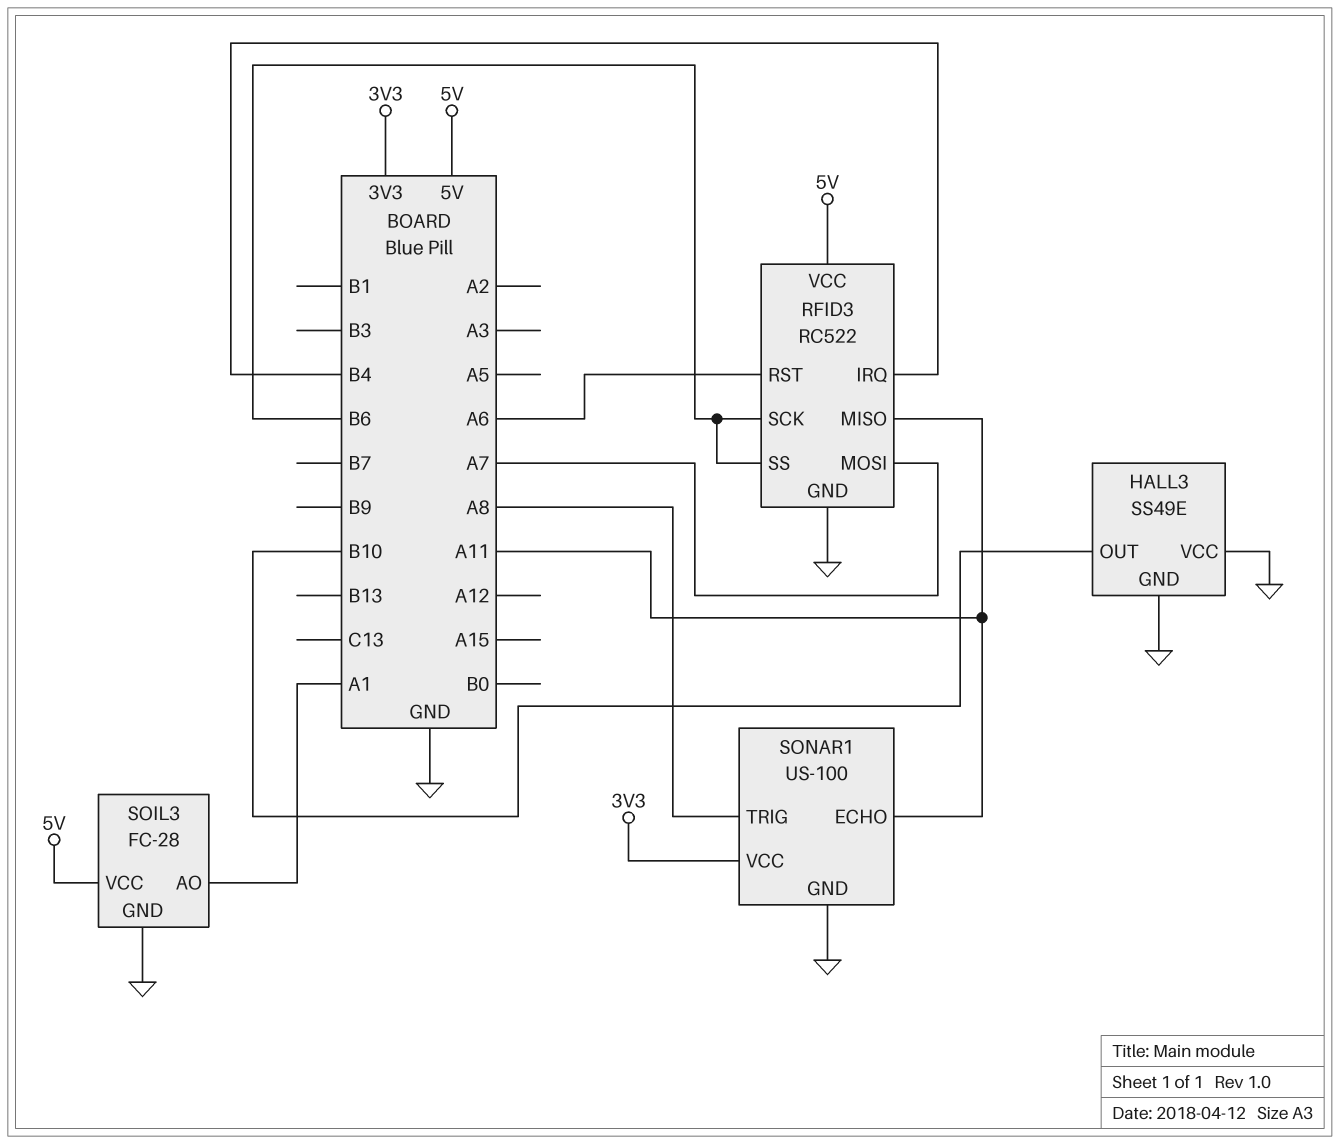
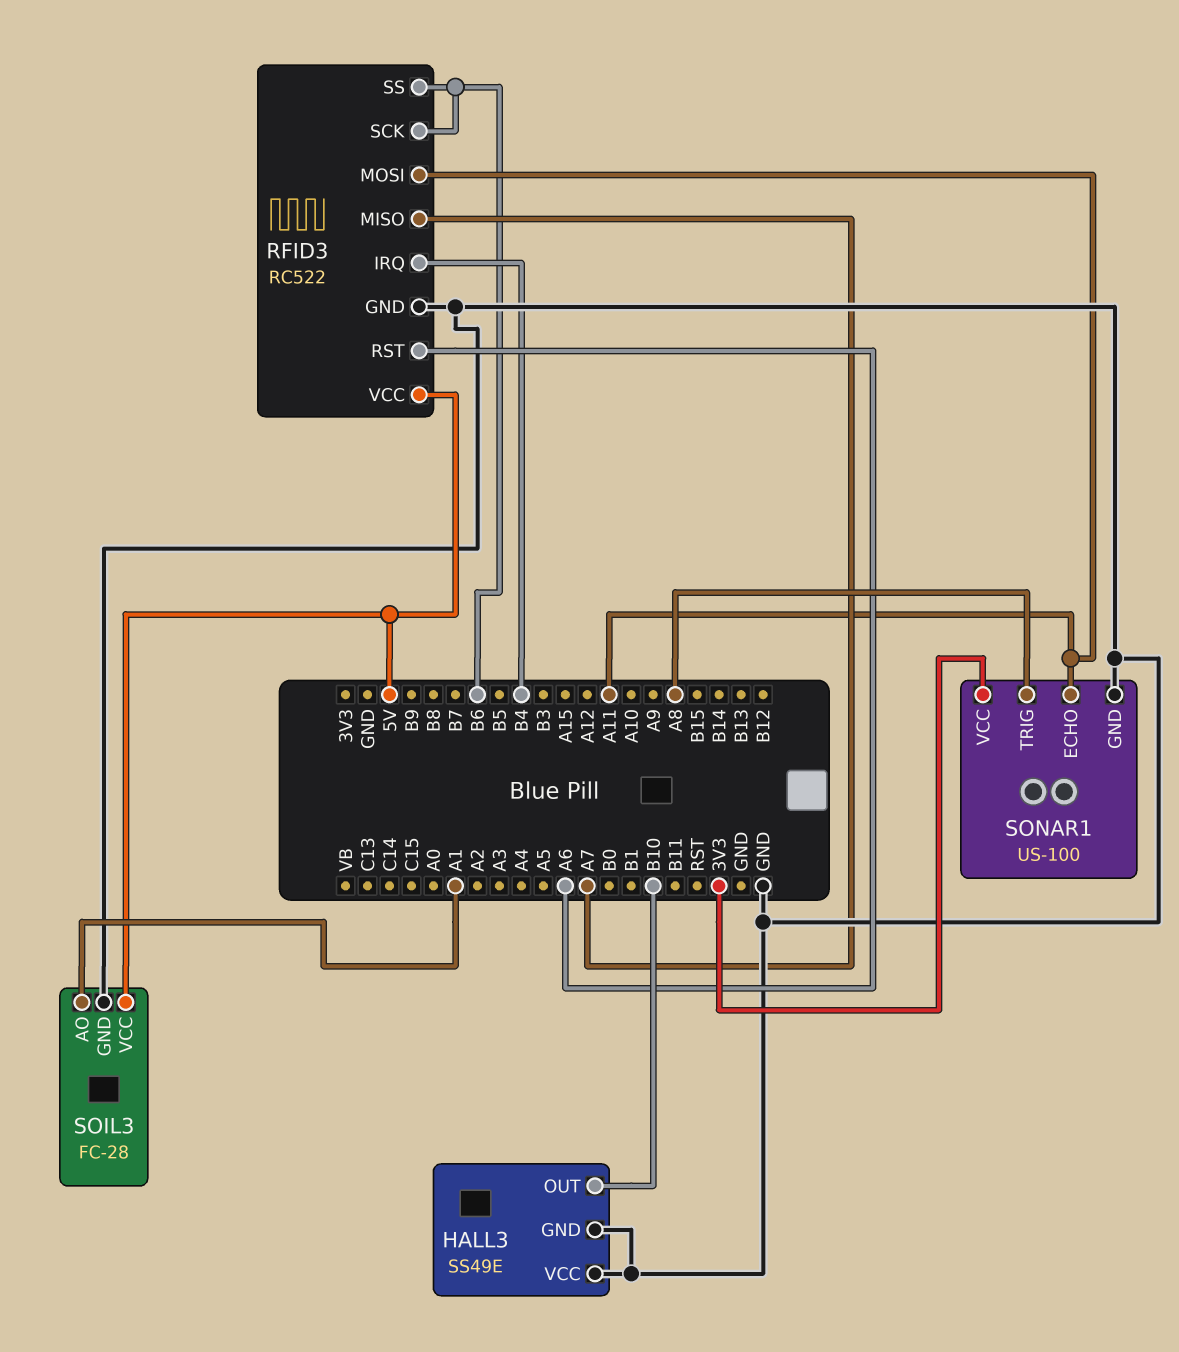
RFID3 pin MISO: A11 -> A7
RFID3 pin MOSI: A7 -> A11

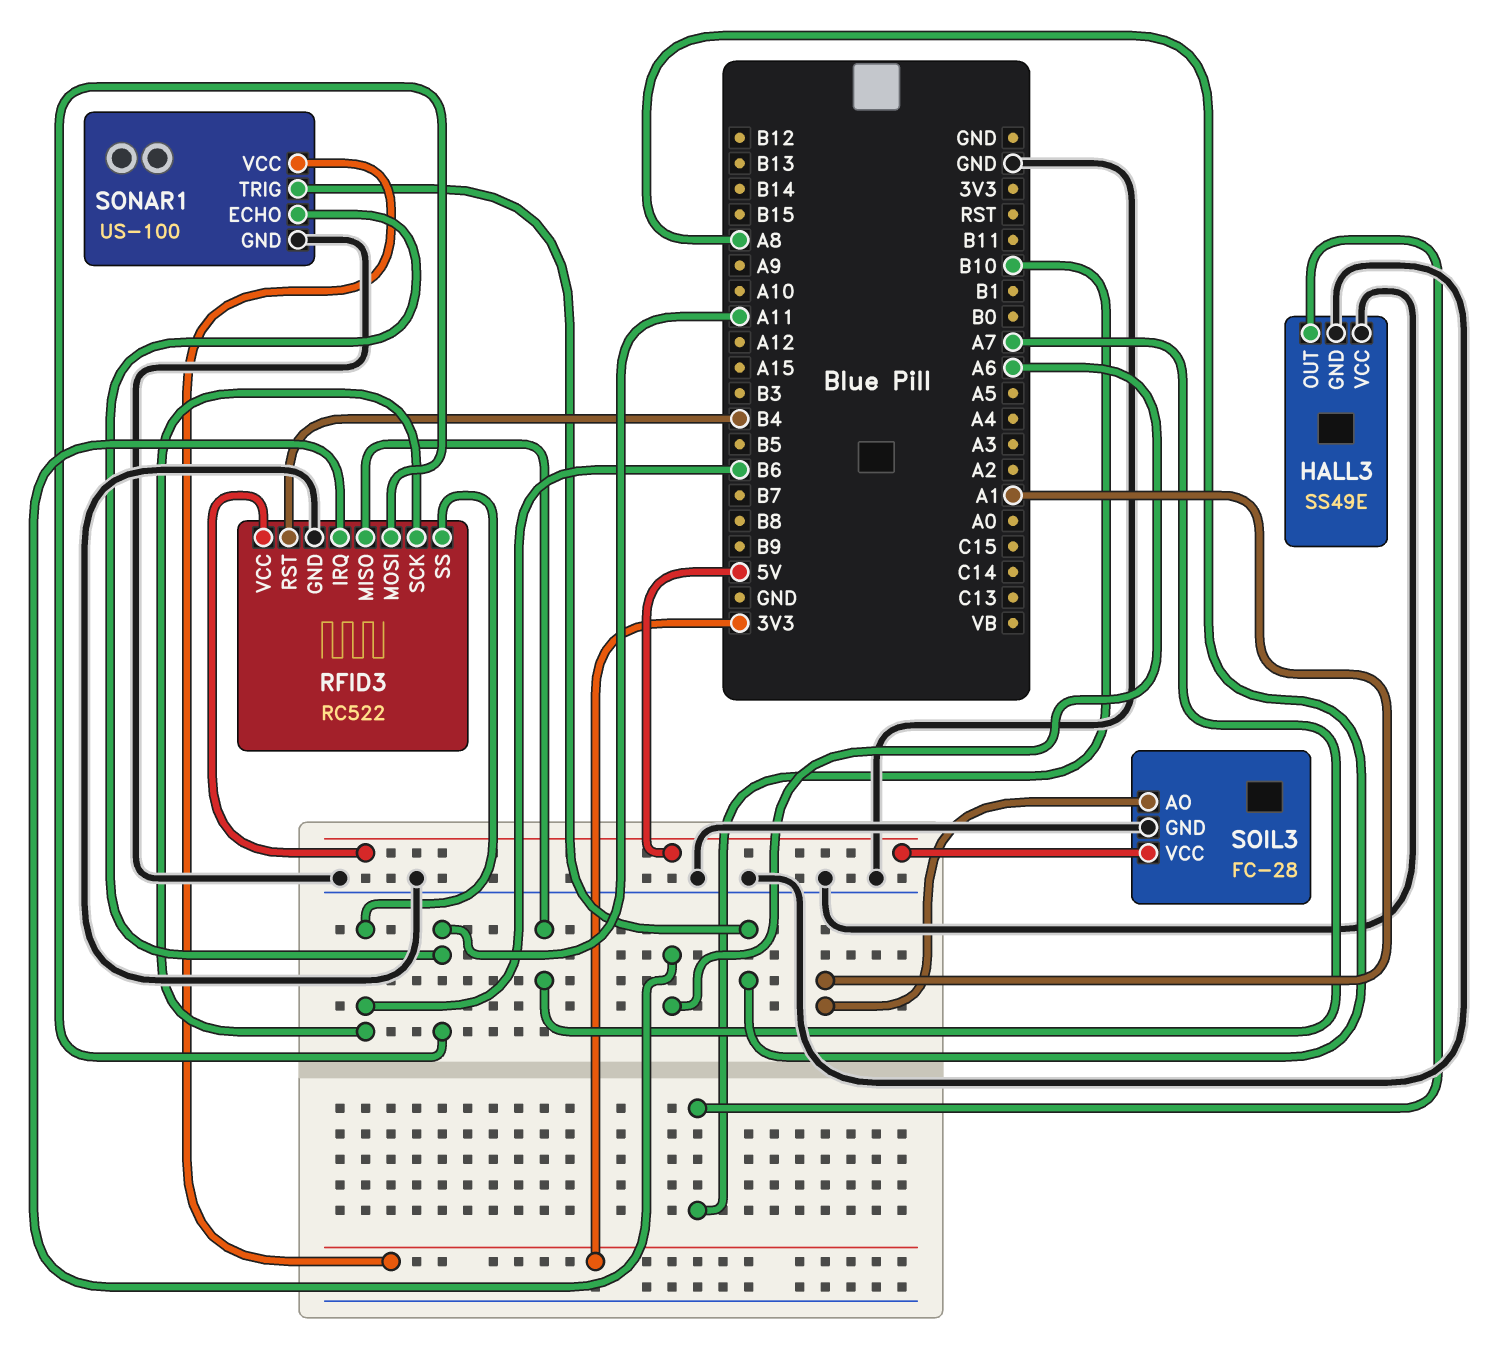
RFID3 pin IRQ: B4 -> A6
RFID3 pin RST: A6 -> B4

